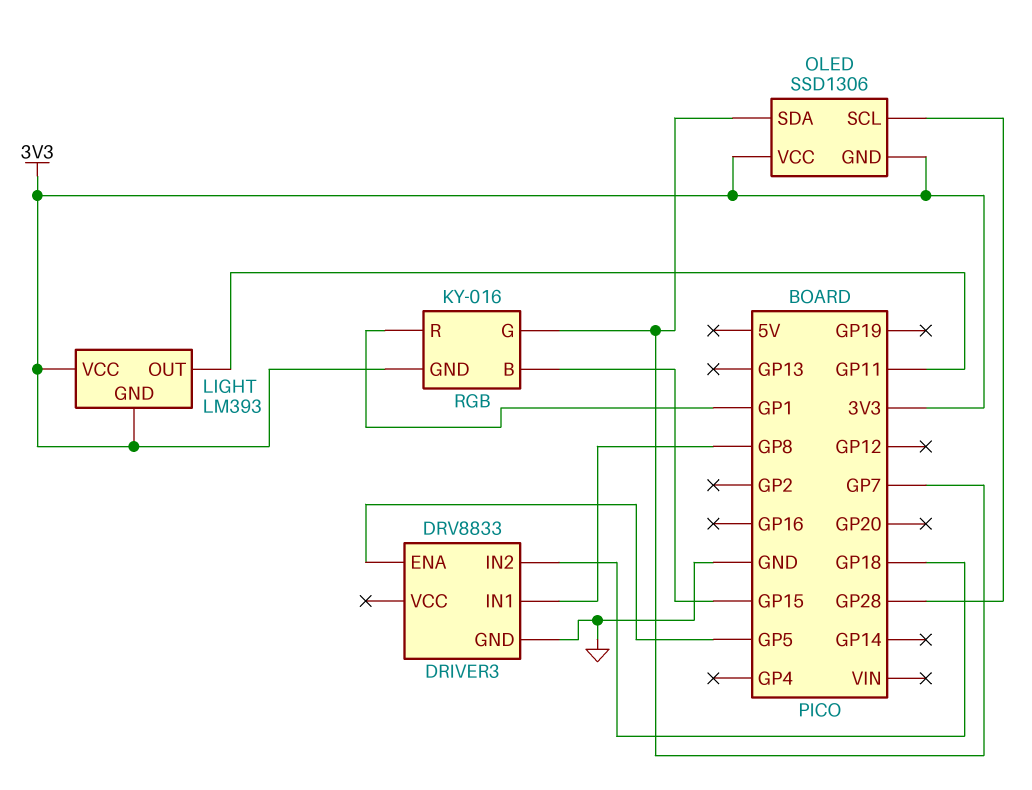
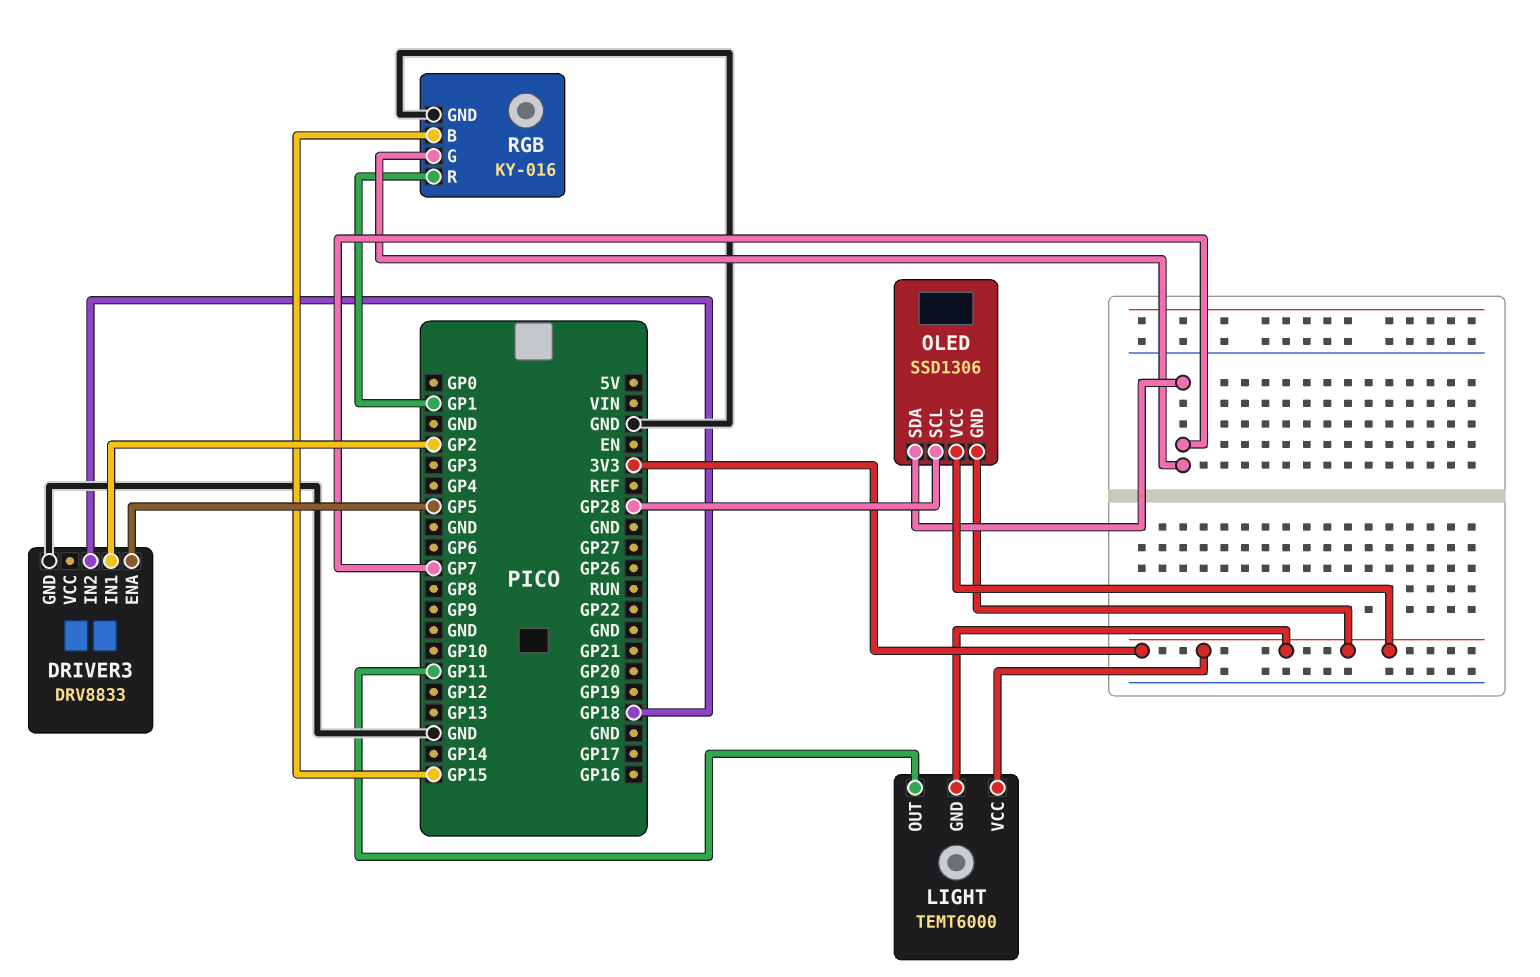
DRIVER3 pin IN1: GP8 -> GP2
LIGHT: LM393 -> TEMT6000
RGB pin GND: 3V3 -> GND

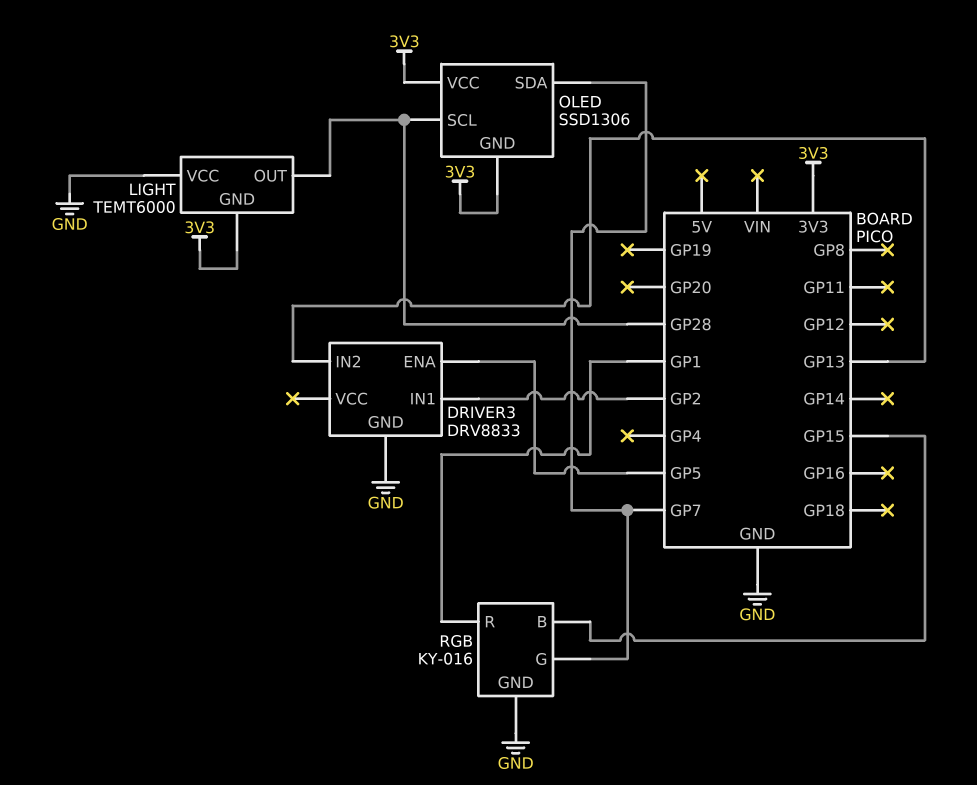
DRIVER3 pin IN2: GP18 -> GP13
LIGHT pin OUT: GP11 -> GP28
LIGHT pin VCC: 3V3 -> GND

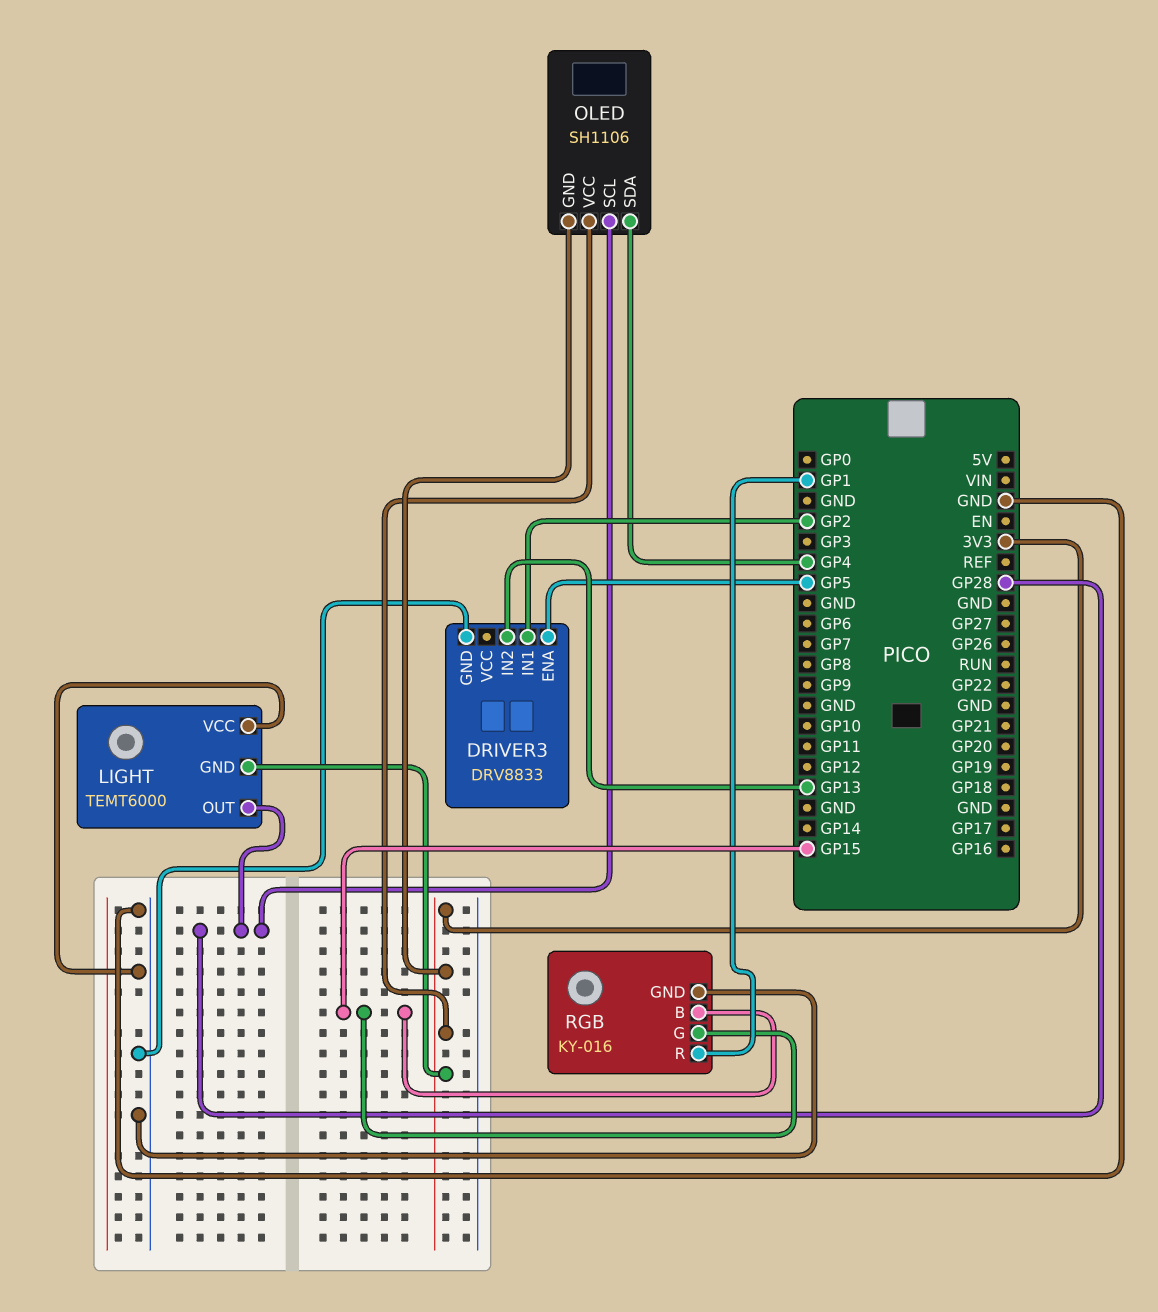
OLED: SSD1306 -> SH1106
OLED pin SDA: GP7 -> GP4
RGB pin G: GP7 -> GP15

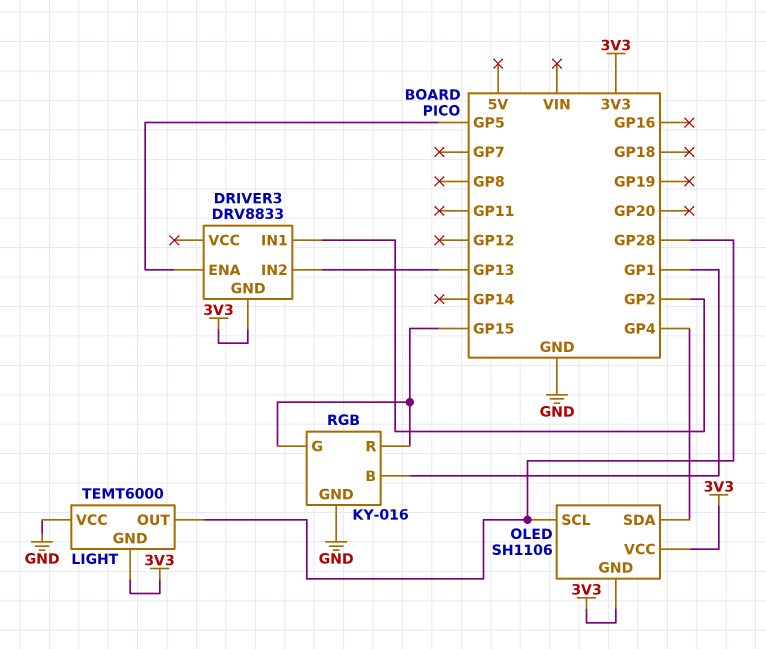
DRIVER3 pin GND: GND -> 3V3
RGB pin B: GP15 -> GP1
RGB pin R: GP1 -> GP15

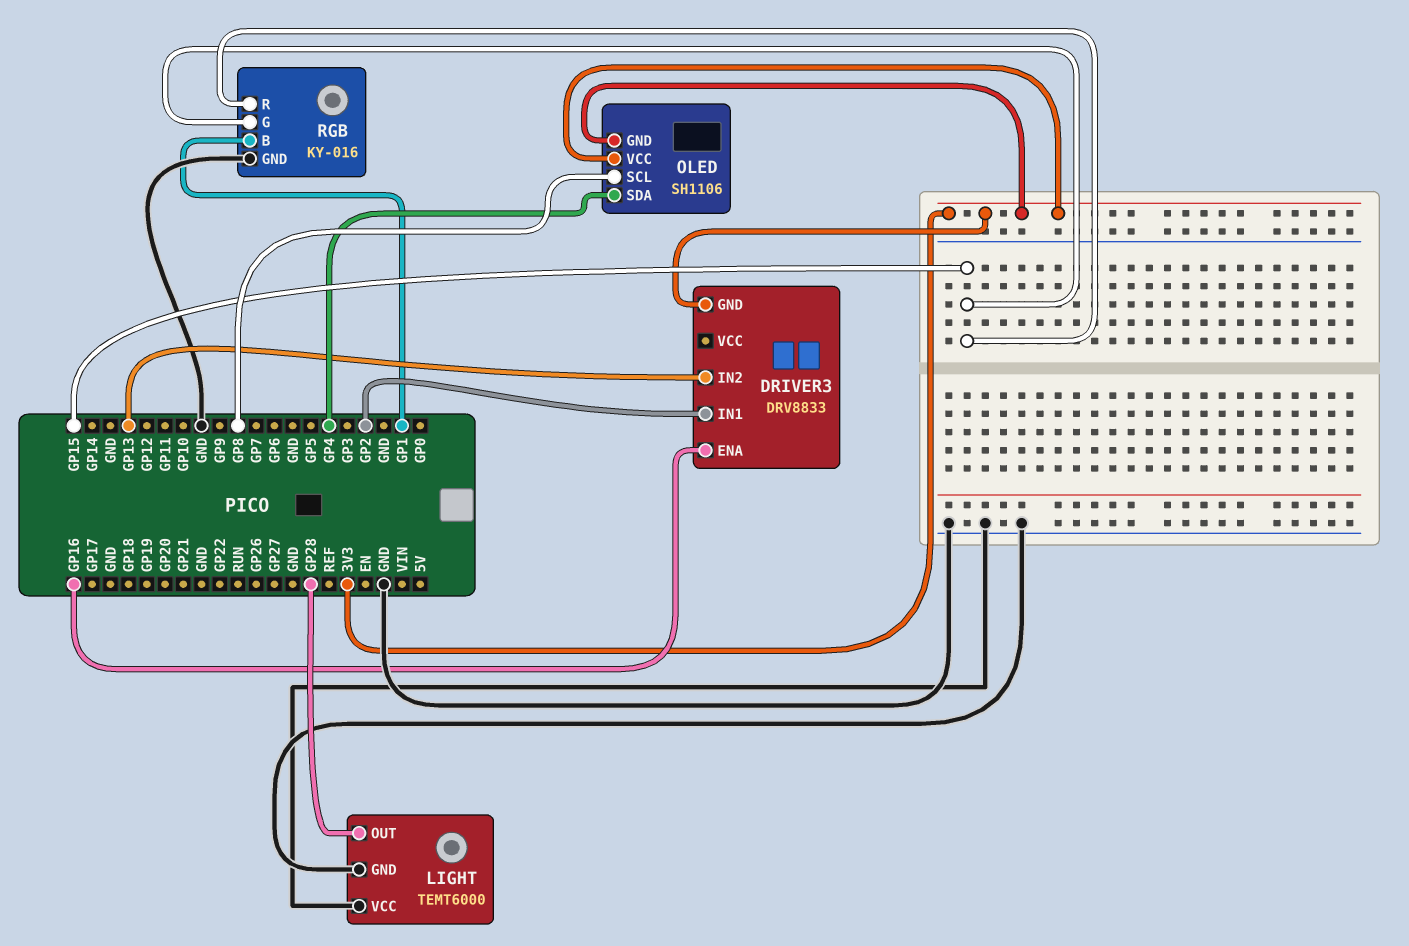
DRIVER3 pin ENA: GP5 -> GP16
LIGHT pin GND: 3V3 -> GND
OLED pin SCL: GP28 -> GP8

